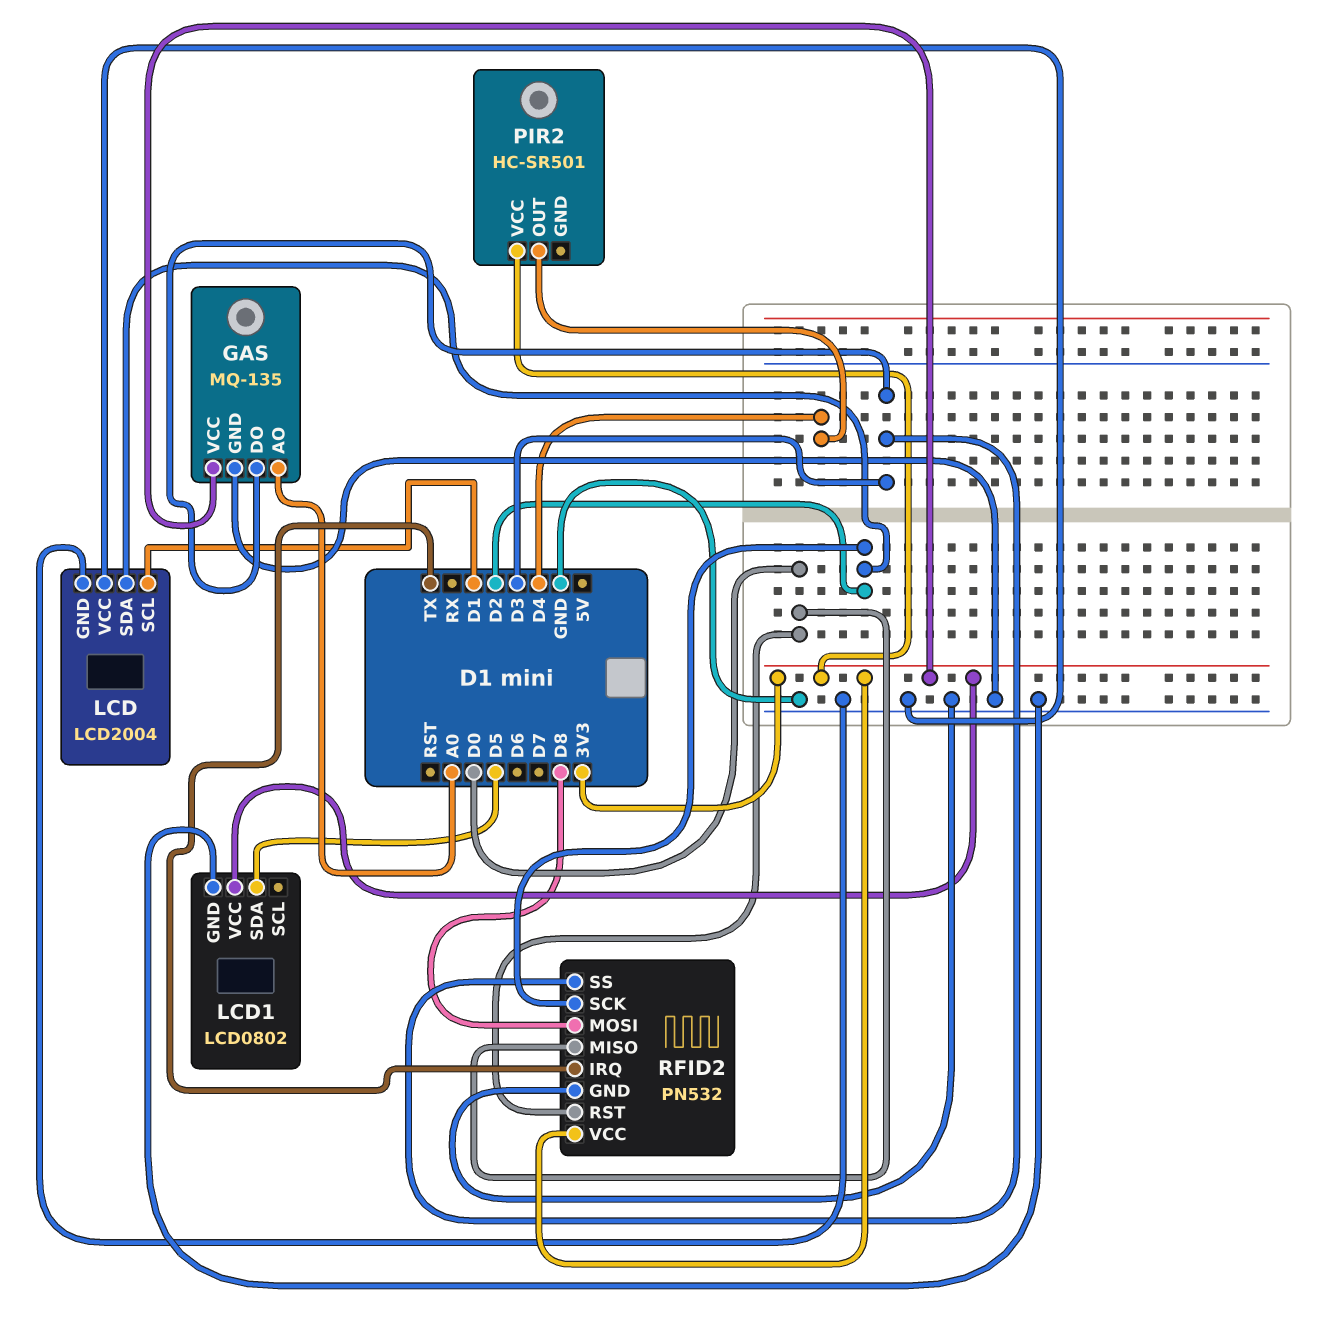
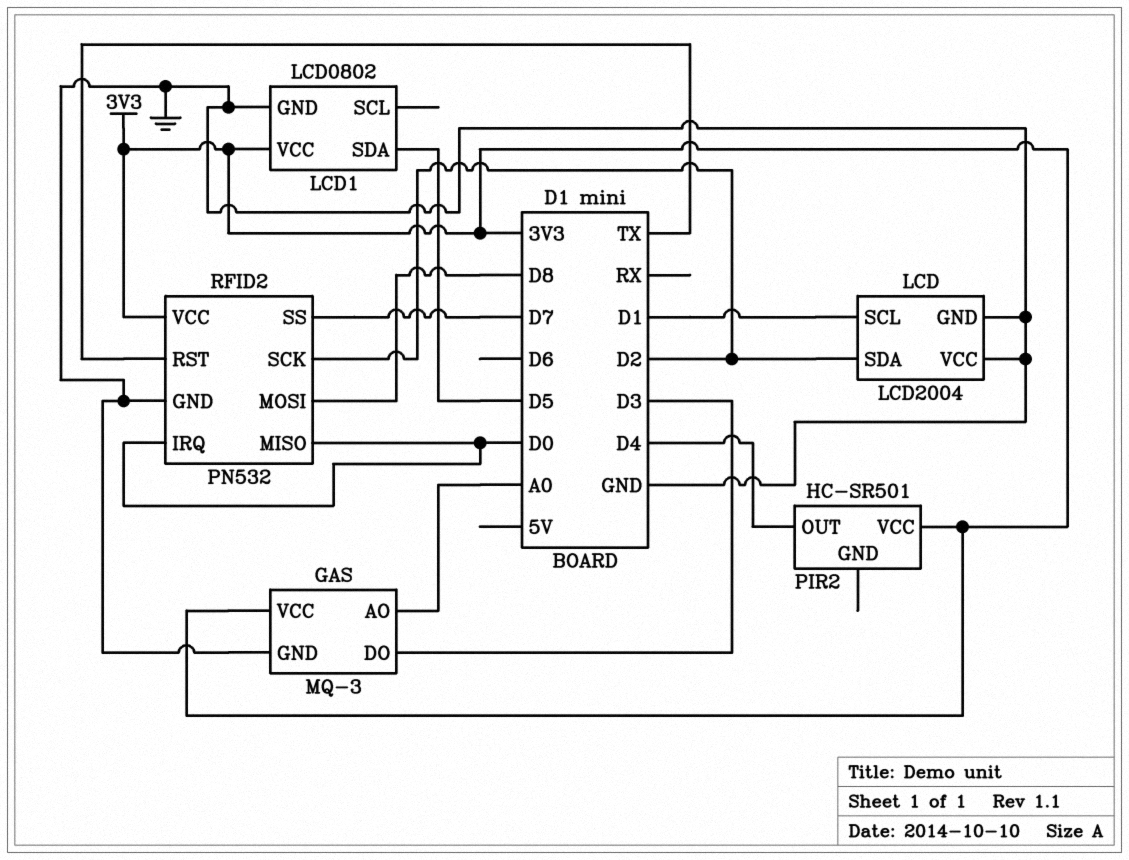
GAS: MQ-135 -> MQ-3
RFID2 pin IRQ: TX -> D0
RFID2 pin RST: D0 -> TX
RFID2 pin SS: D3 -> D7

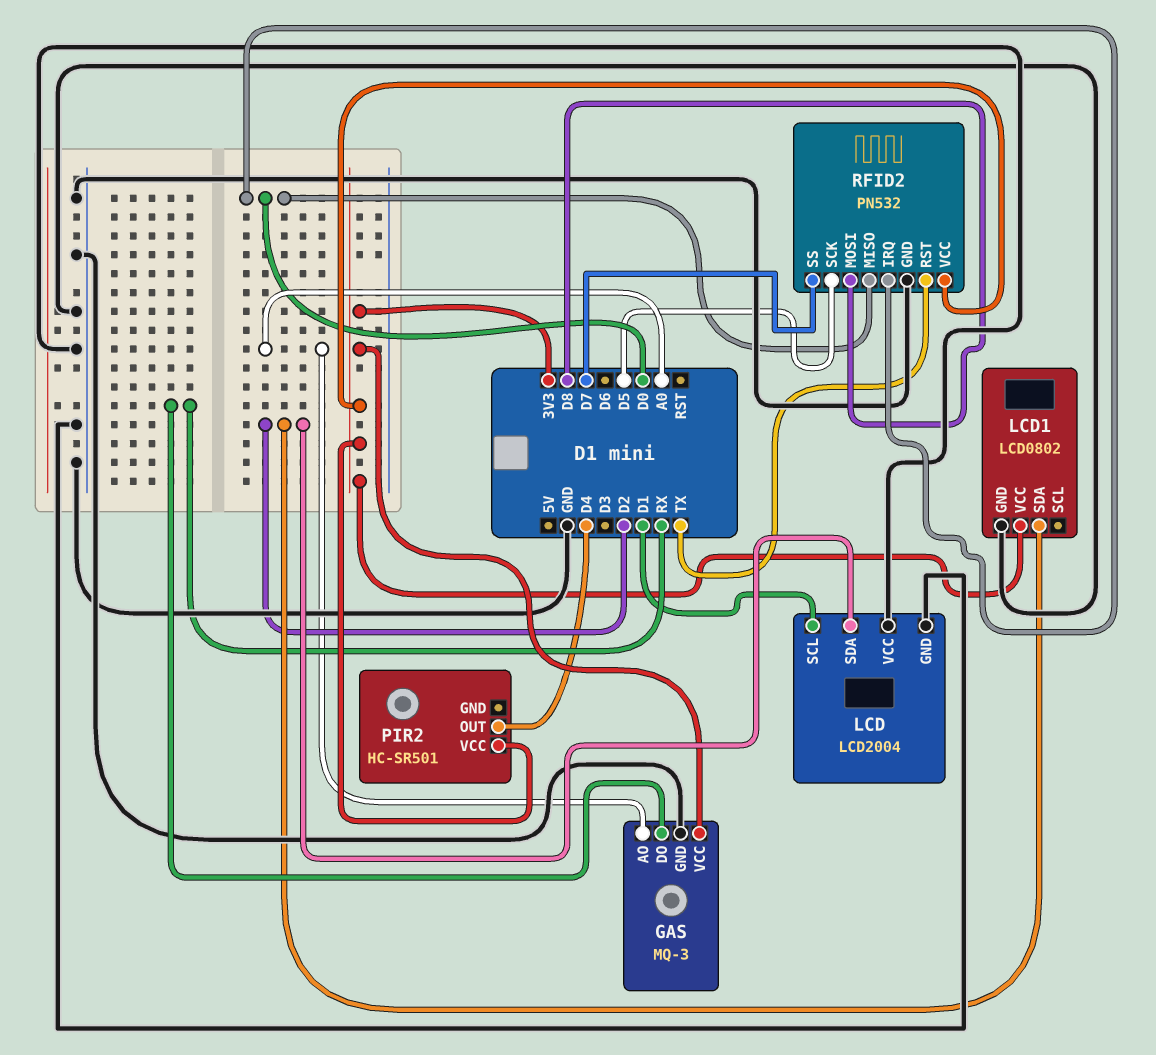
GAS pin DO: D3 -> RX
LCD1 pin SDA: D5 -> D2
RFID2 pin SCK: D2 -> D5

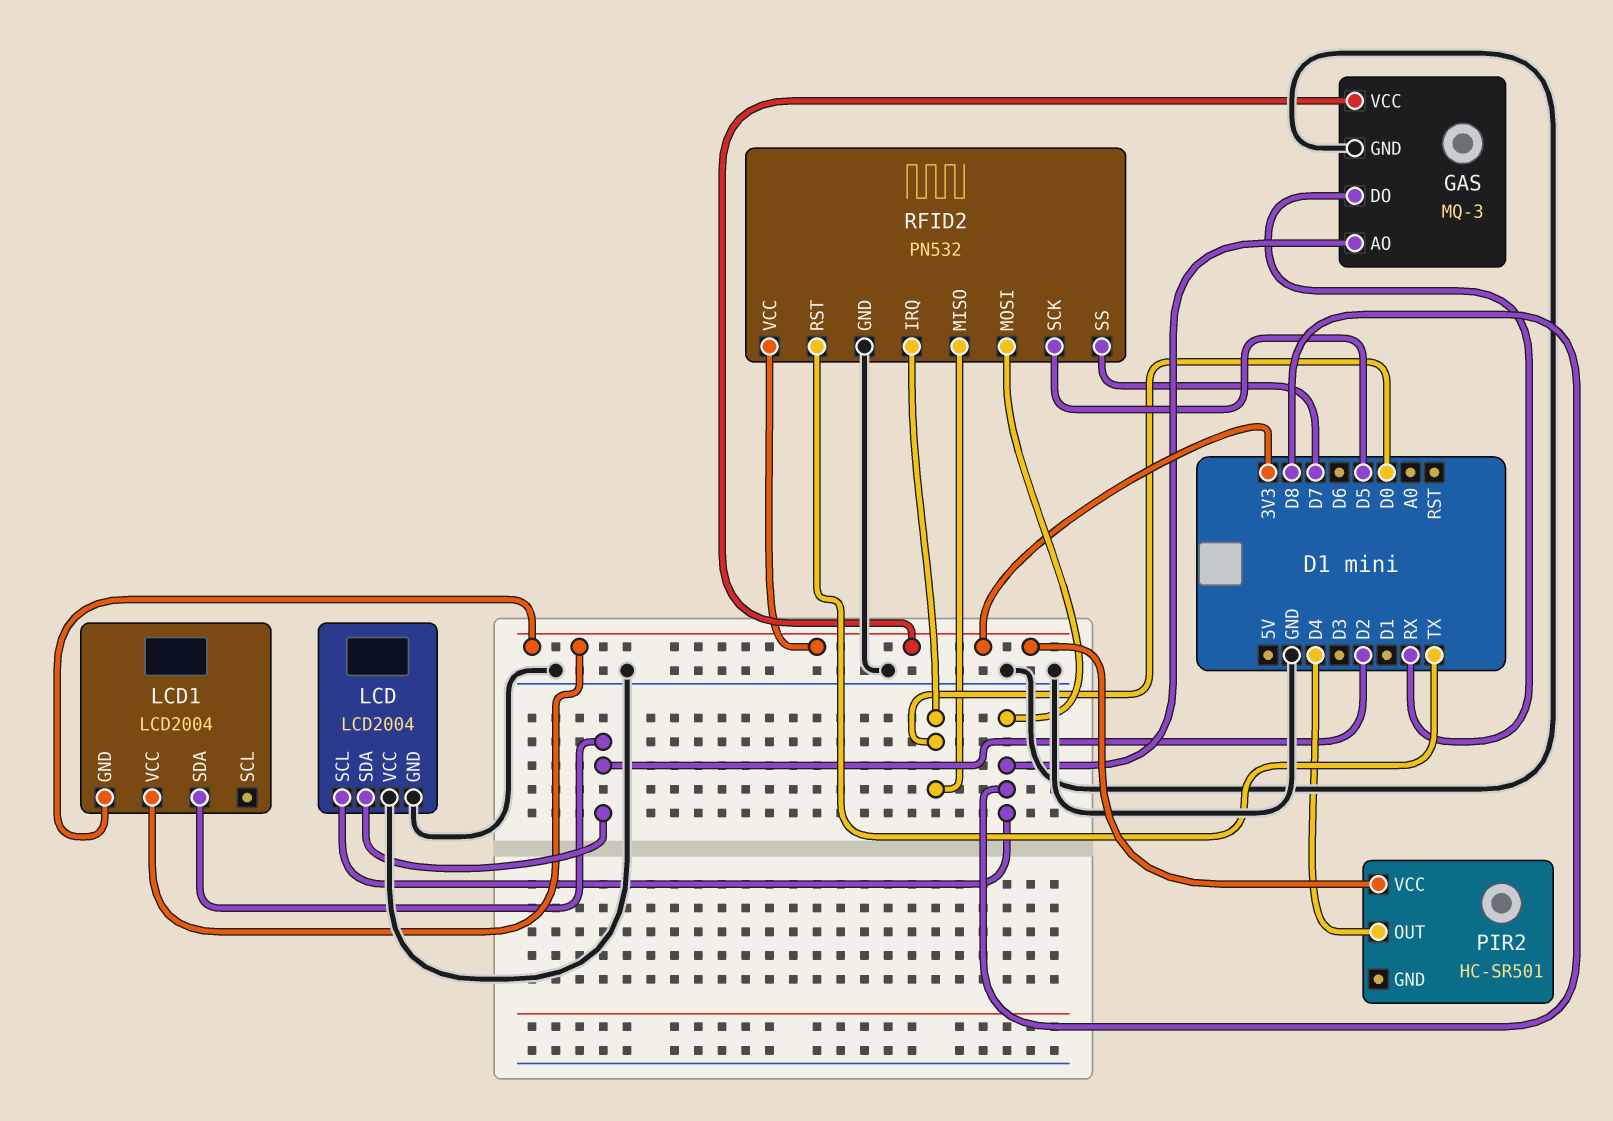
GAS pin AO: A0 -> D8
LCD pin SCL: D1 -> D8
LCD1: LCD0802 -> LCD2004
LCD1 pin GND: GND -> 3V3

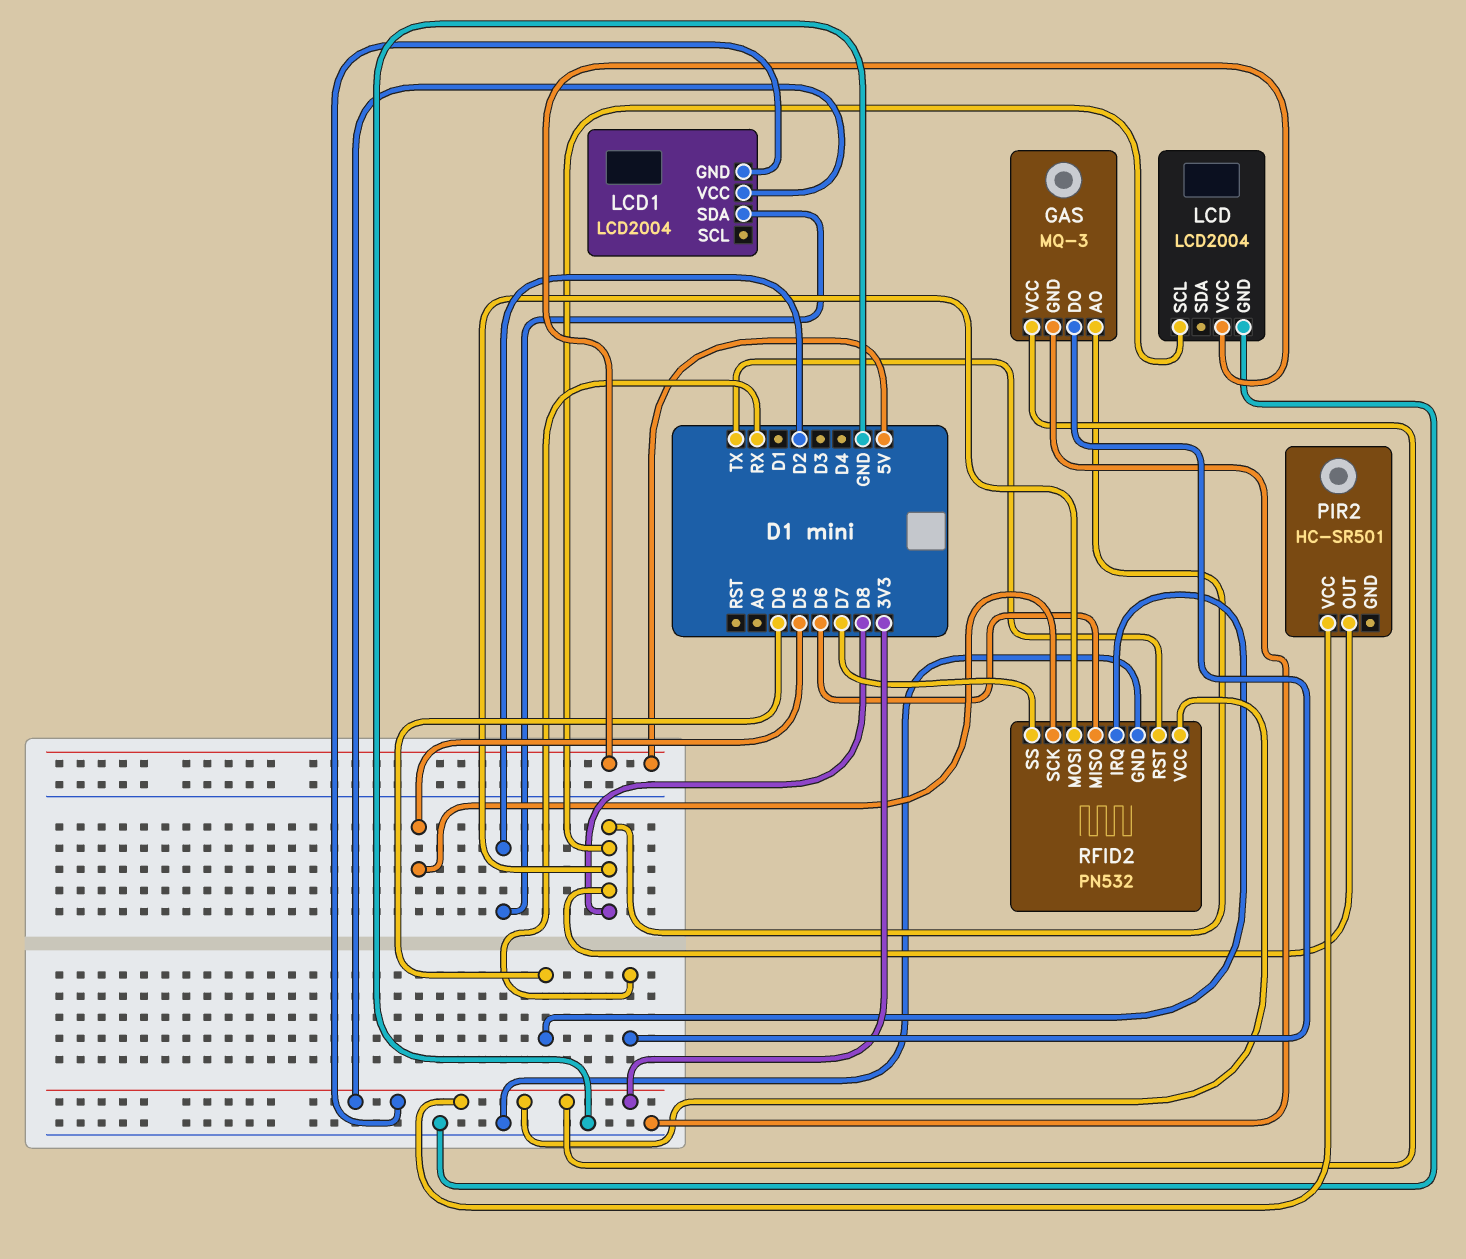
LCD pin SDA: D2 -> none
LCD pin VCC: GND -> 5V
PIR2 pin OUT: D4 -> D8
RFID2 pin MISO: D0 -> D6

